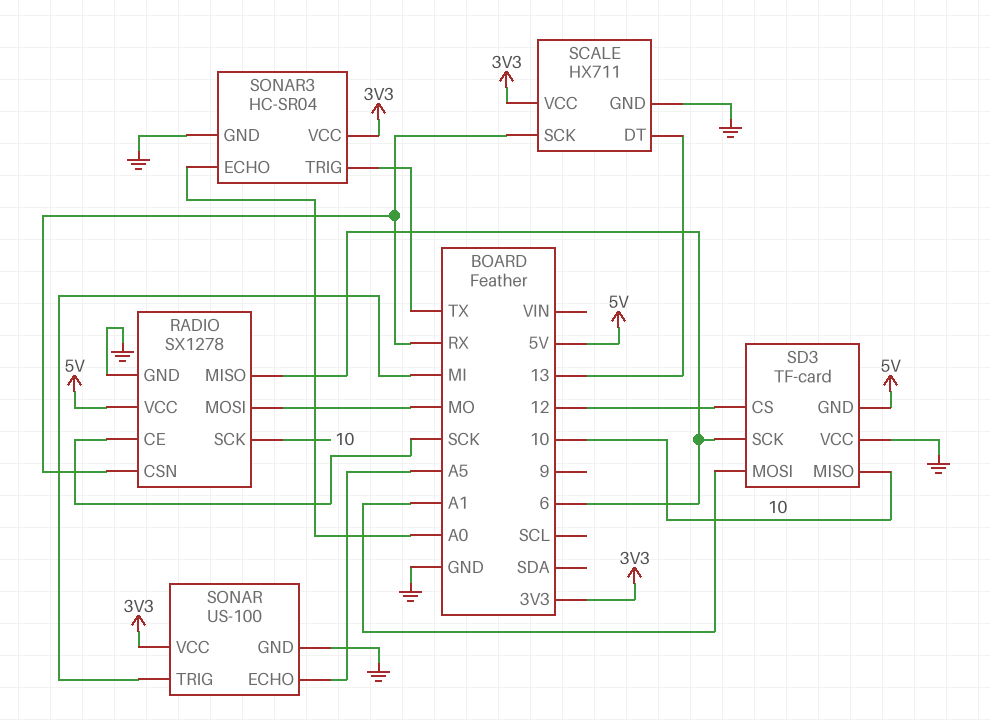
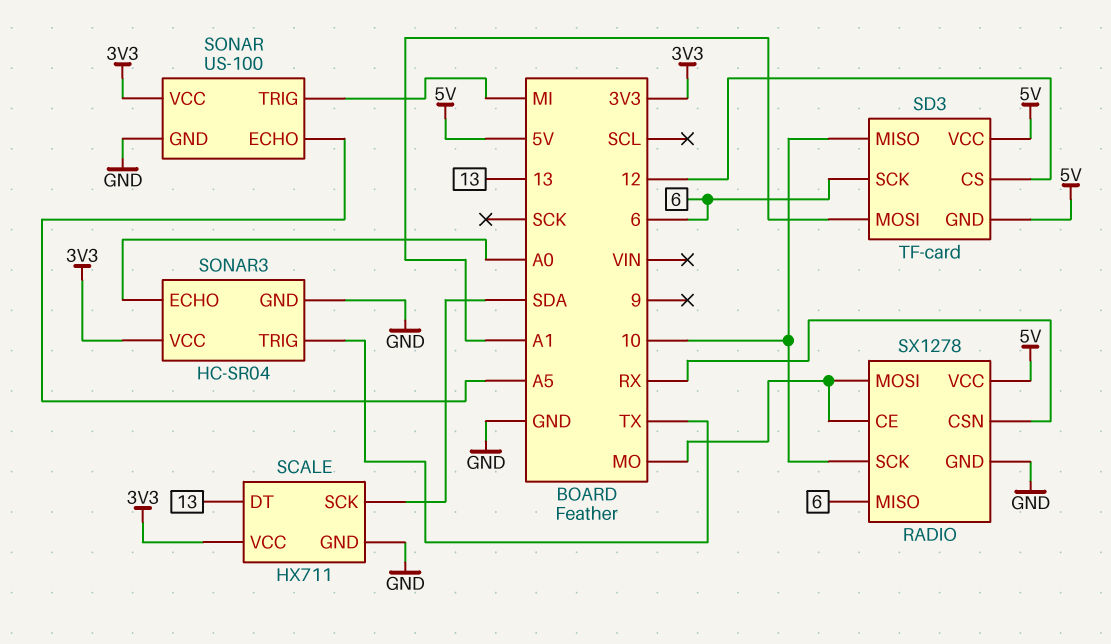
RADIO pin CE: SCK -> MO
SCALE pin SCK: RX -> SDA
SD3 pin VCC: GND -> 5V

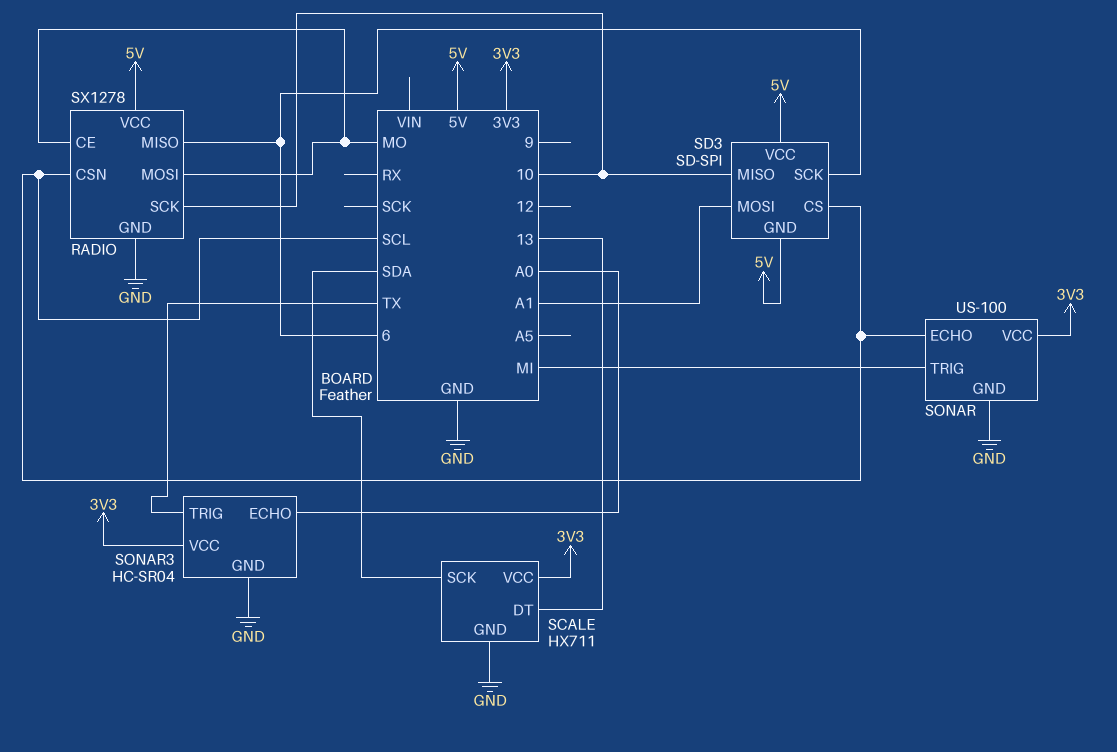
RADIO pin CSN: RX -> SCL
SD3: TF-card -> SD-SPI
SD3 pin CS: 12 -> SCL
SONAR pin ECHO: A5 -> SCL

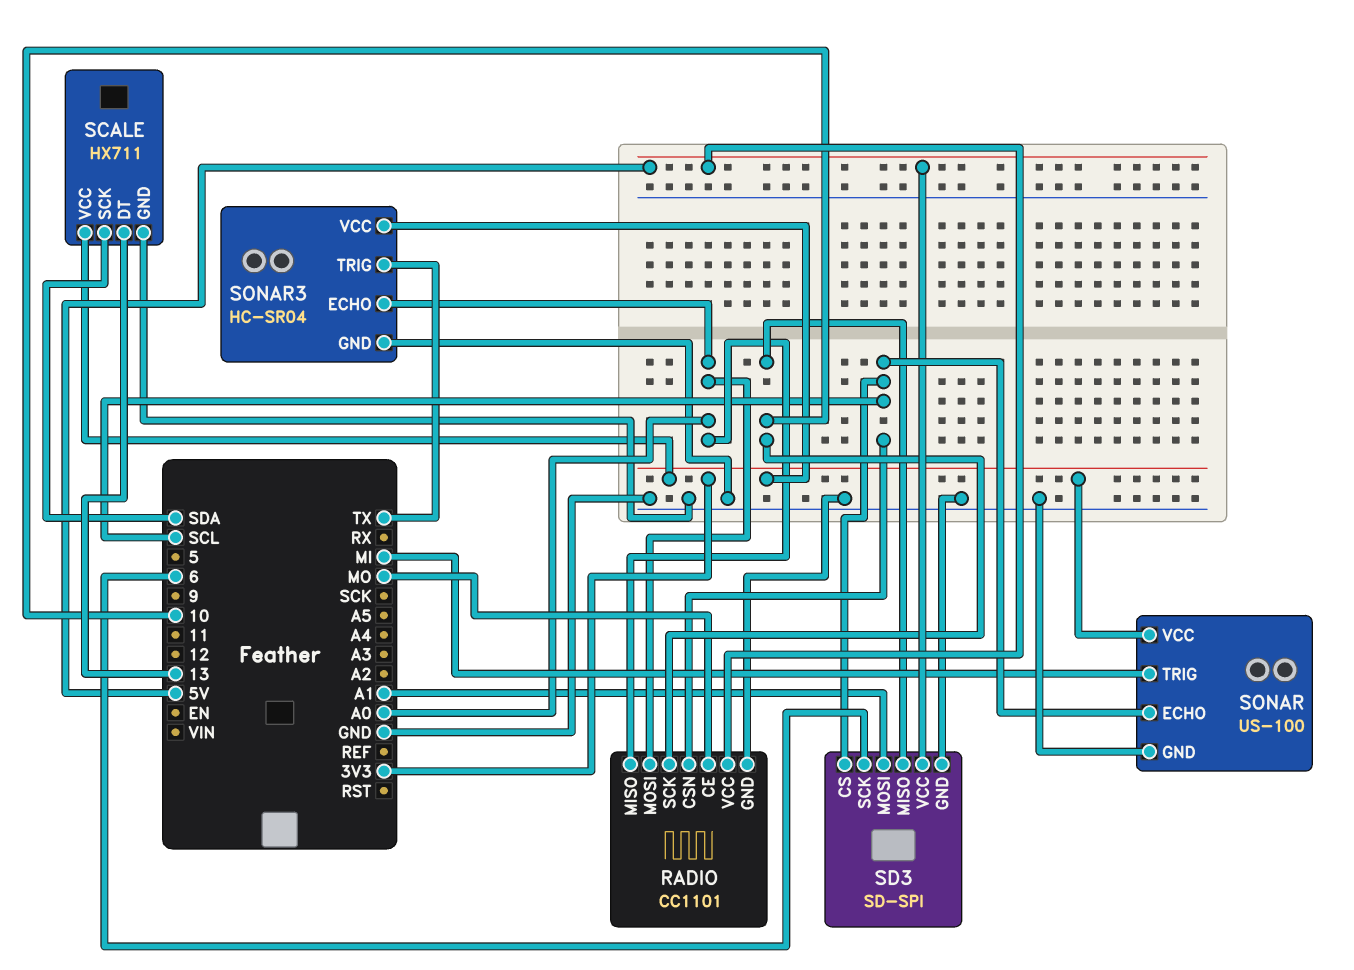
RADIO: SX1278 -> CC1101
RADIO pin MISO: 6 -> A0
RADIO pin MOSI: MO -> A0
SD3 pin GND: 5V -> GND

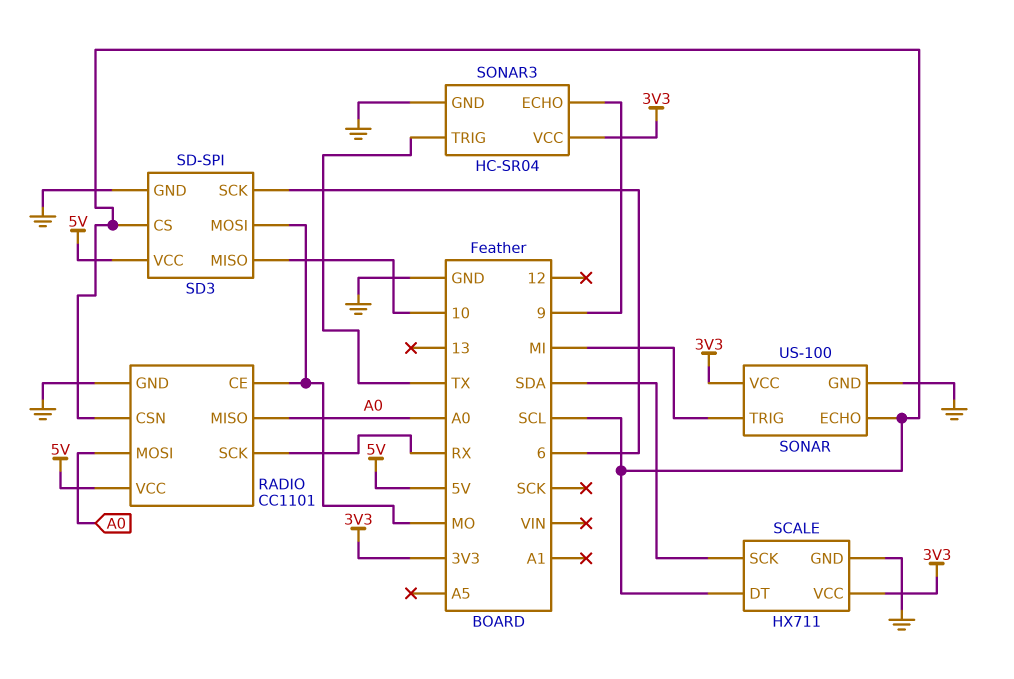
RADIO pin SCK: 10 -> RX
SCALE pin DT: 13 -> SCL
SD3 pin MOSI: A1 -> MO
SONAR3 pin ECHO: A0 -> 9

